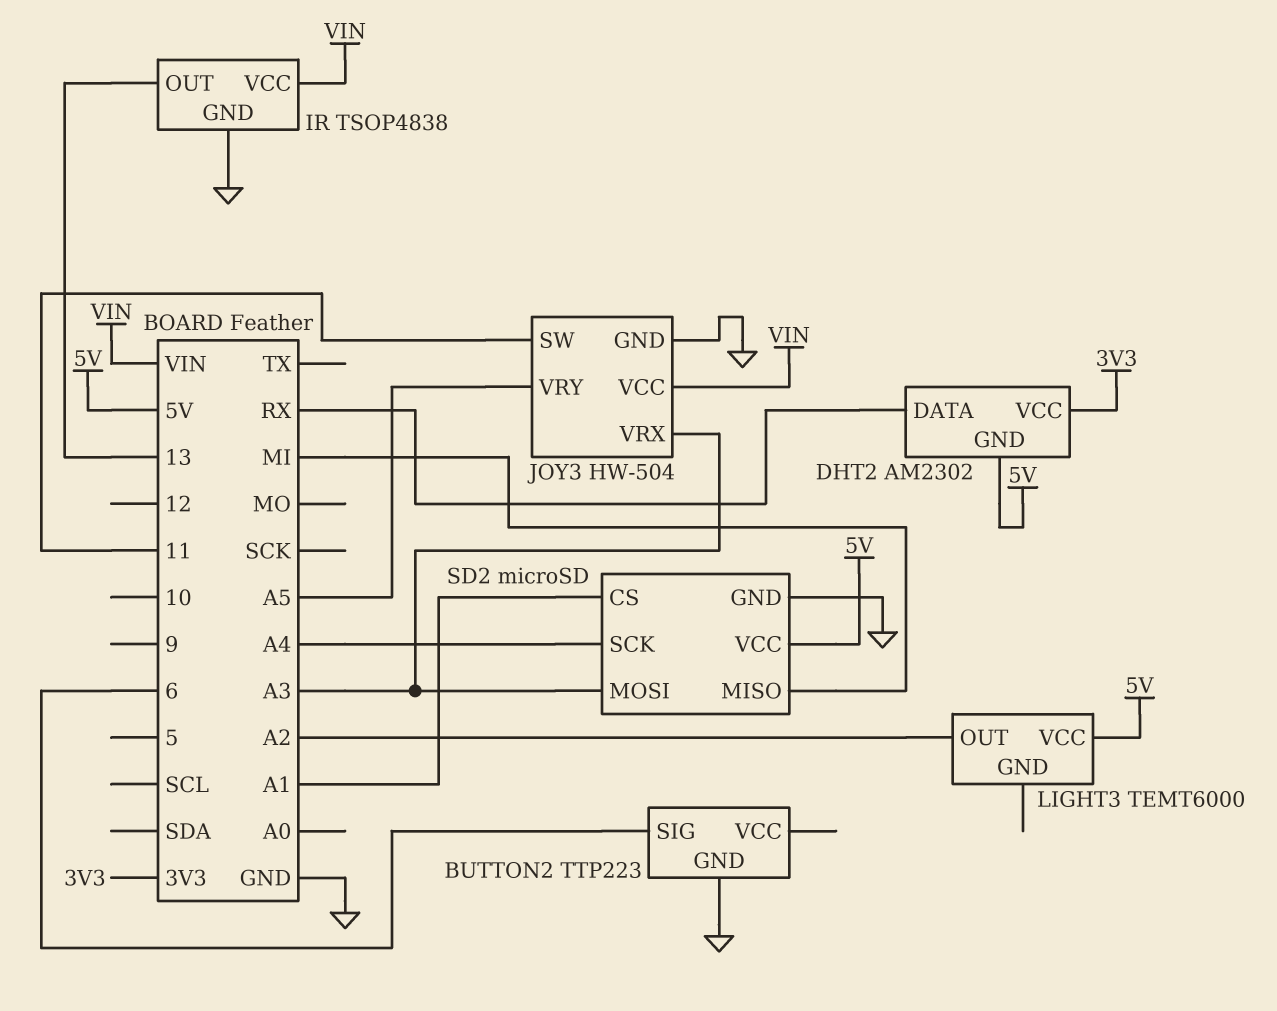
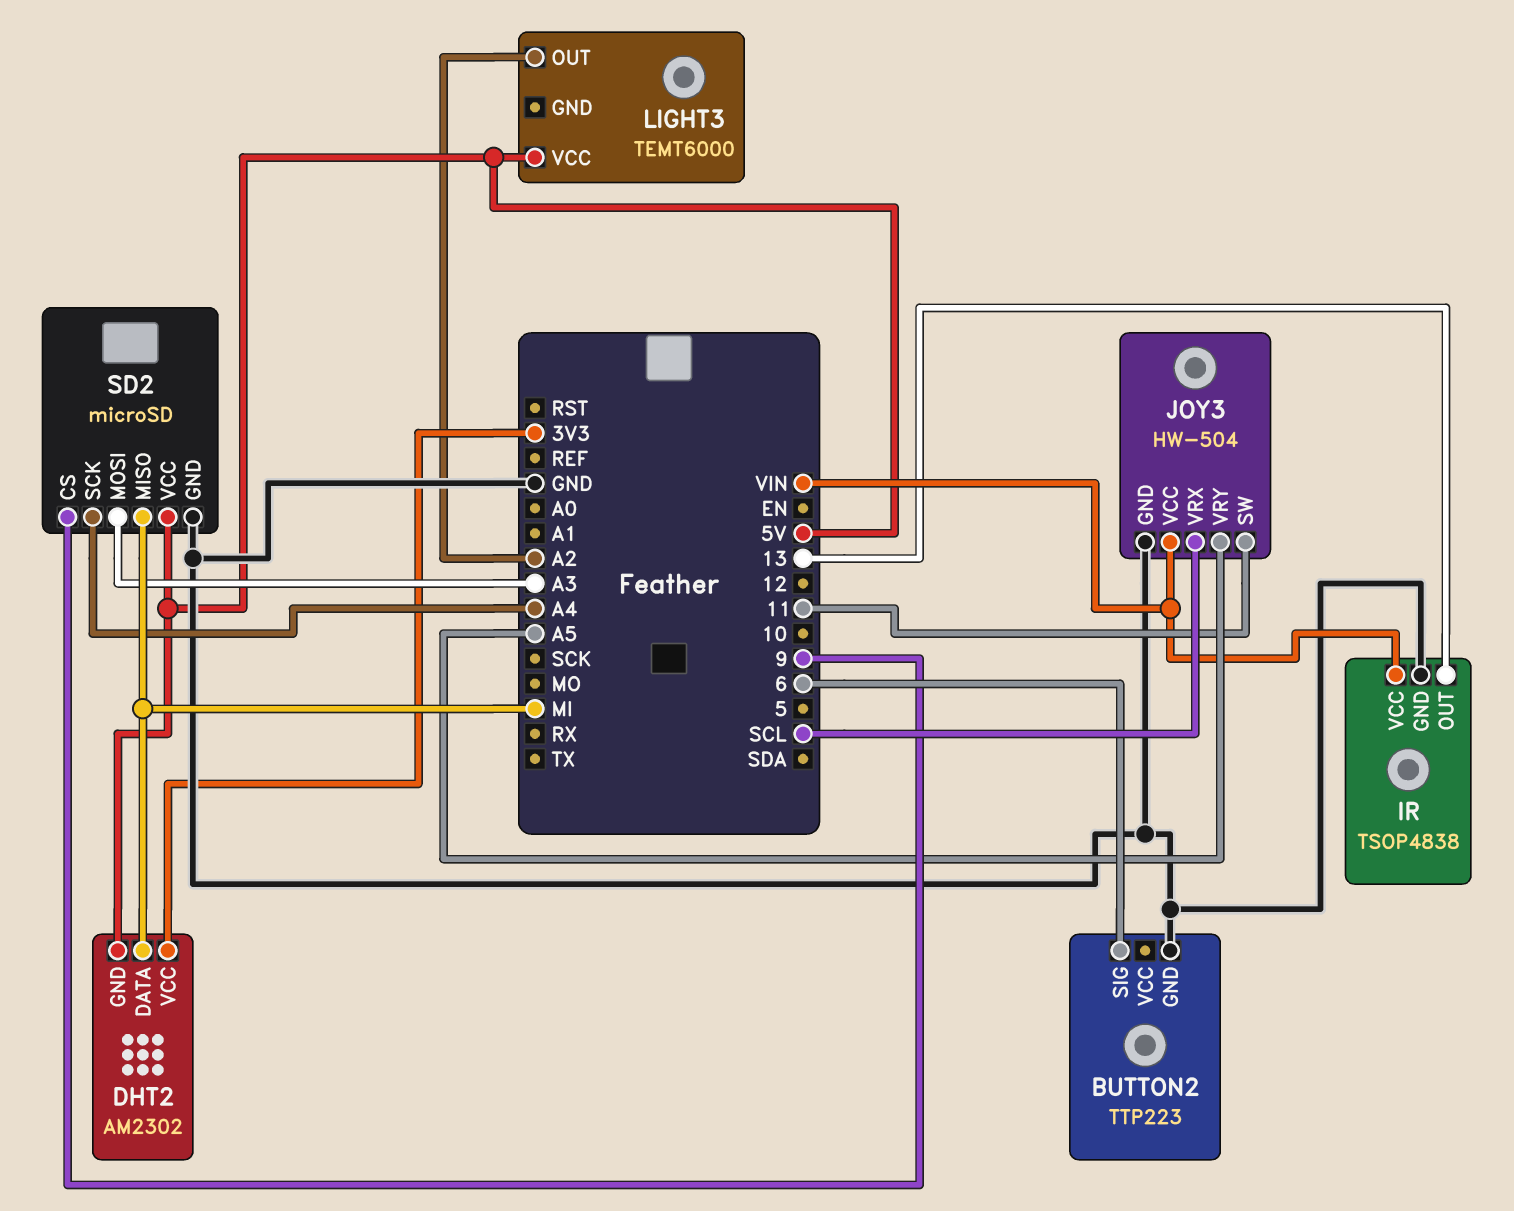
DHT2 pin DATA: RX -> MI
JOY3 pin VRX: A3 -> SCL
SD2 pin CS: A1 -> 9

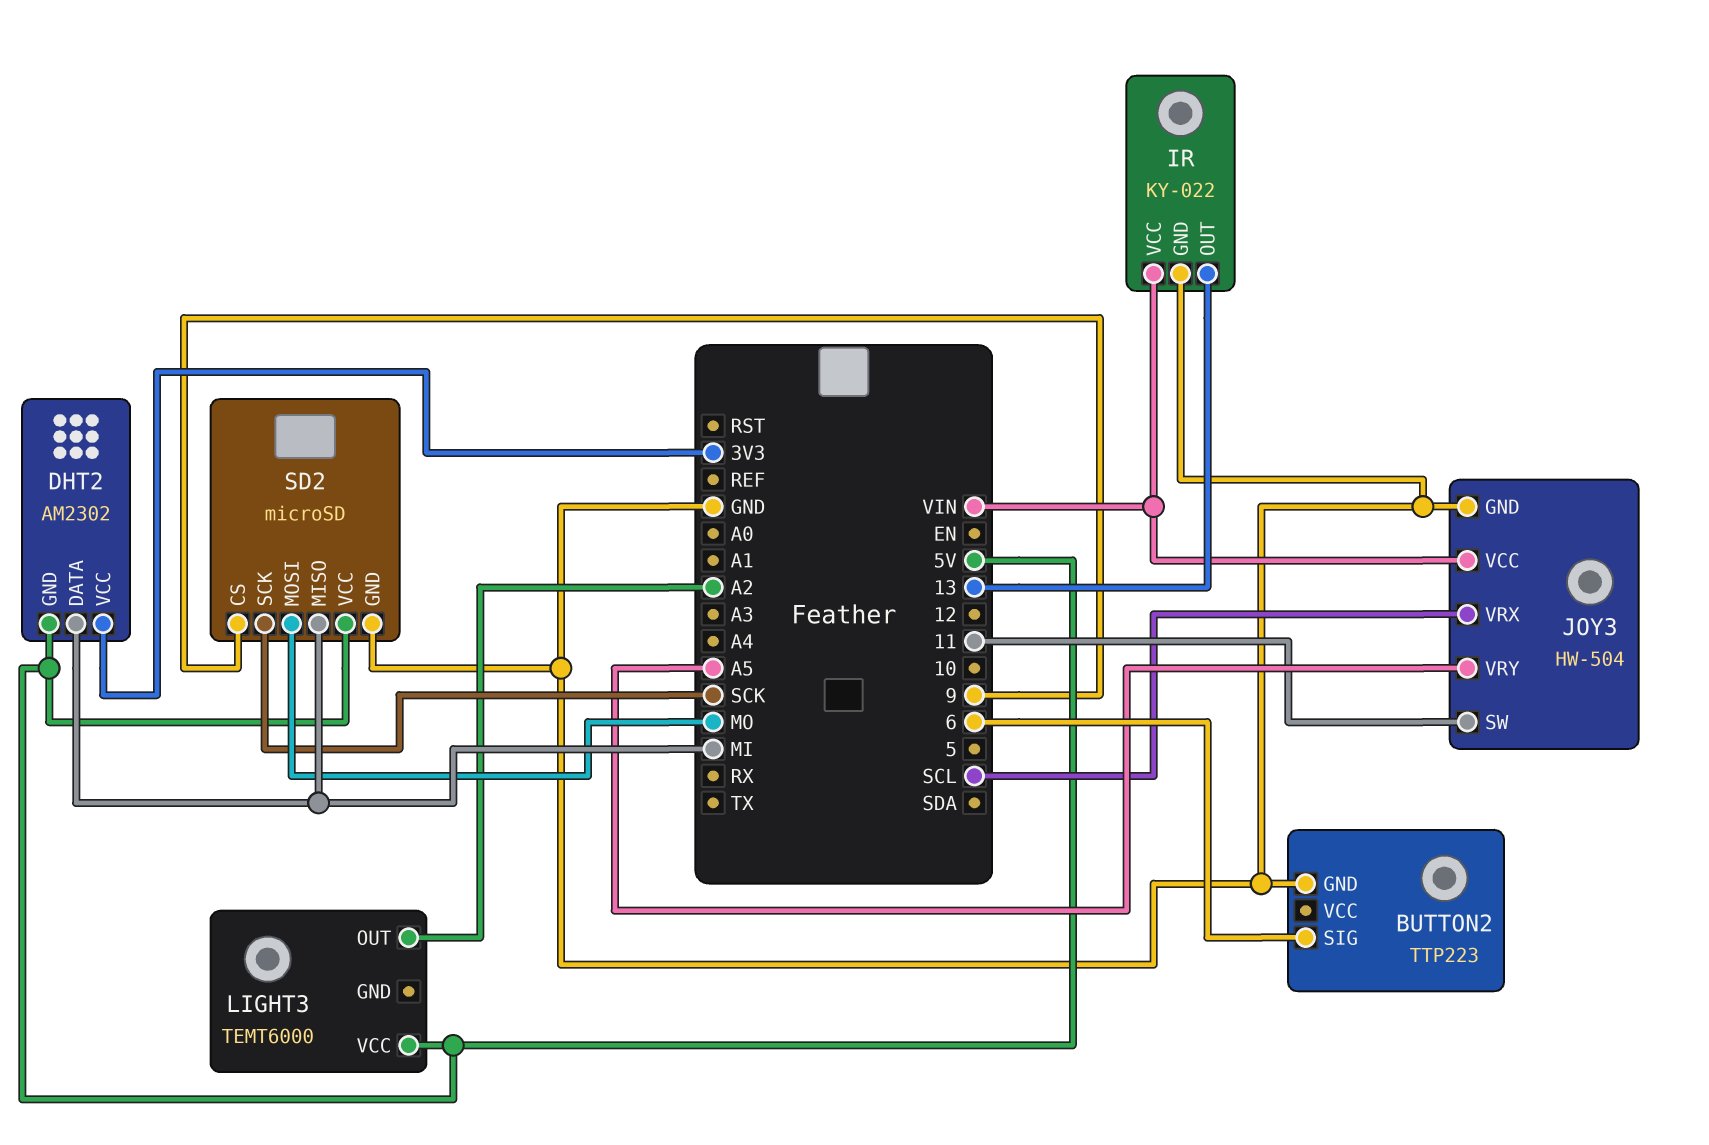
IR: TSOP4838 -> KY-022
SD2 pin MOSI: A3 -> MO
SD2 pin SCK: A4 -> SCK

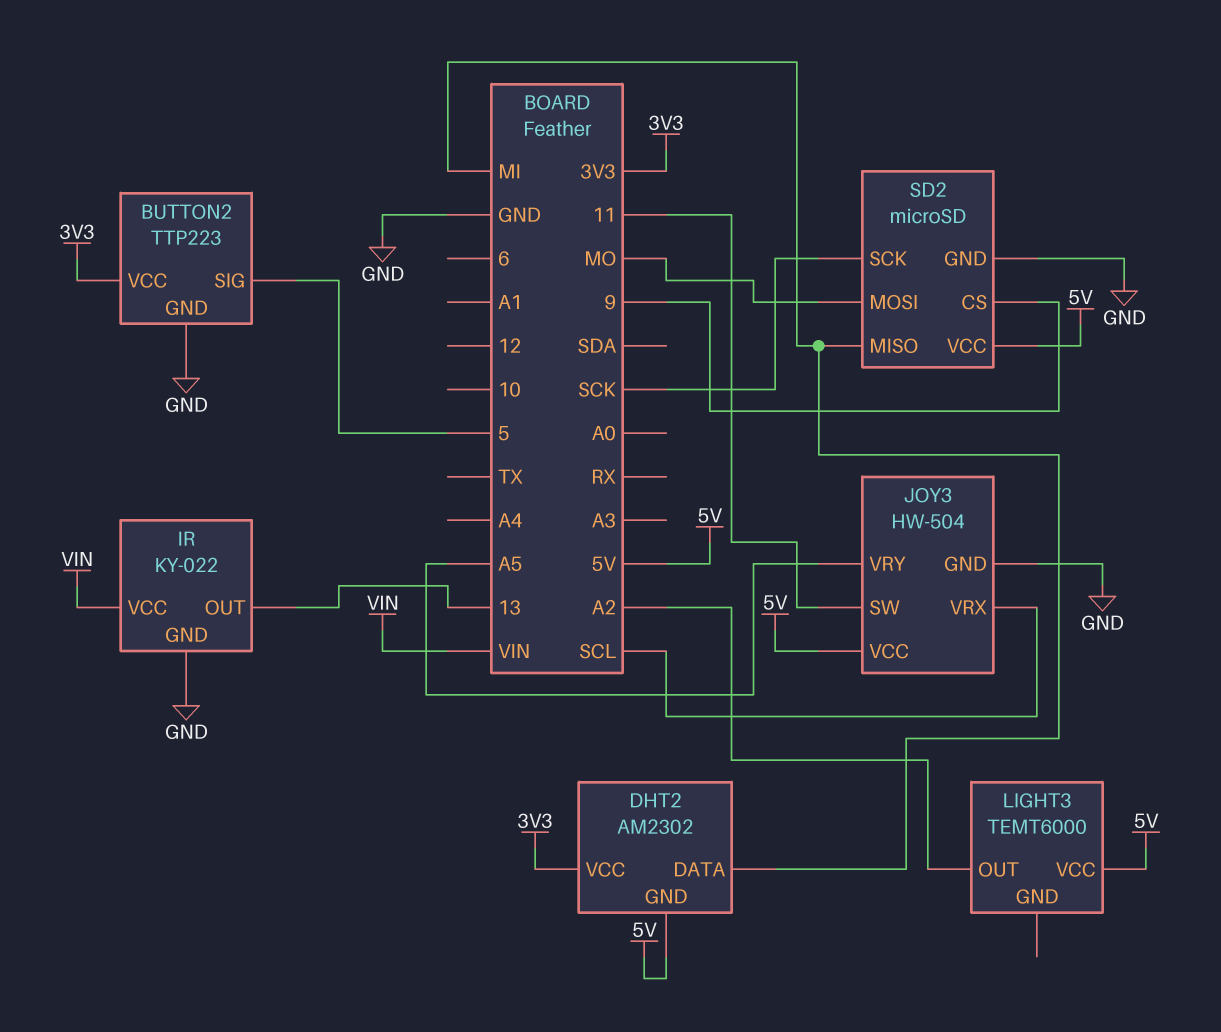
BUTTON2 pin SIG: 6 -> 5
BUTTON2 pin VCC: none -> 3V3
JOY3 pin VCC: VIN -> 5V

